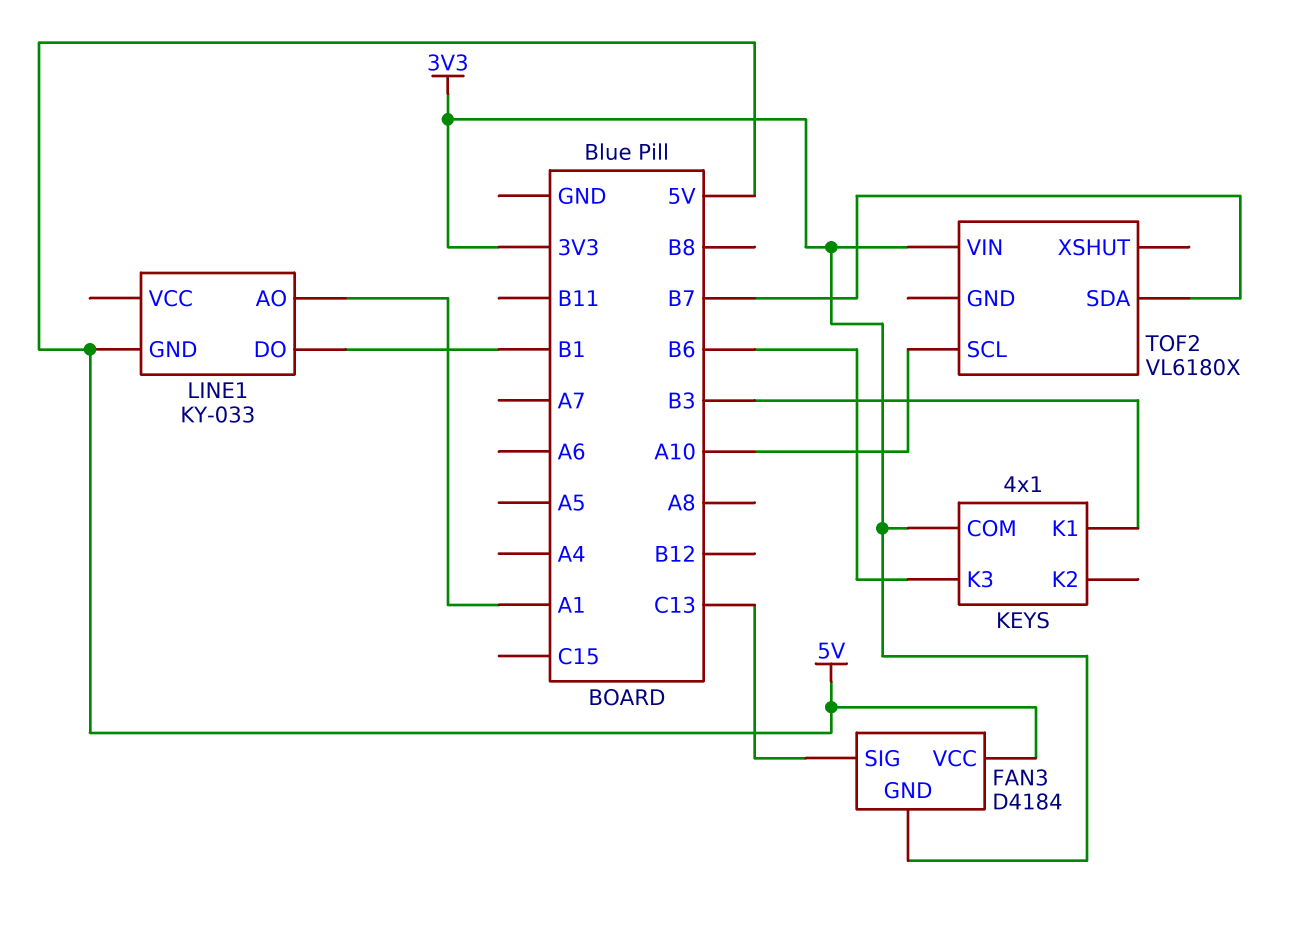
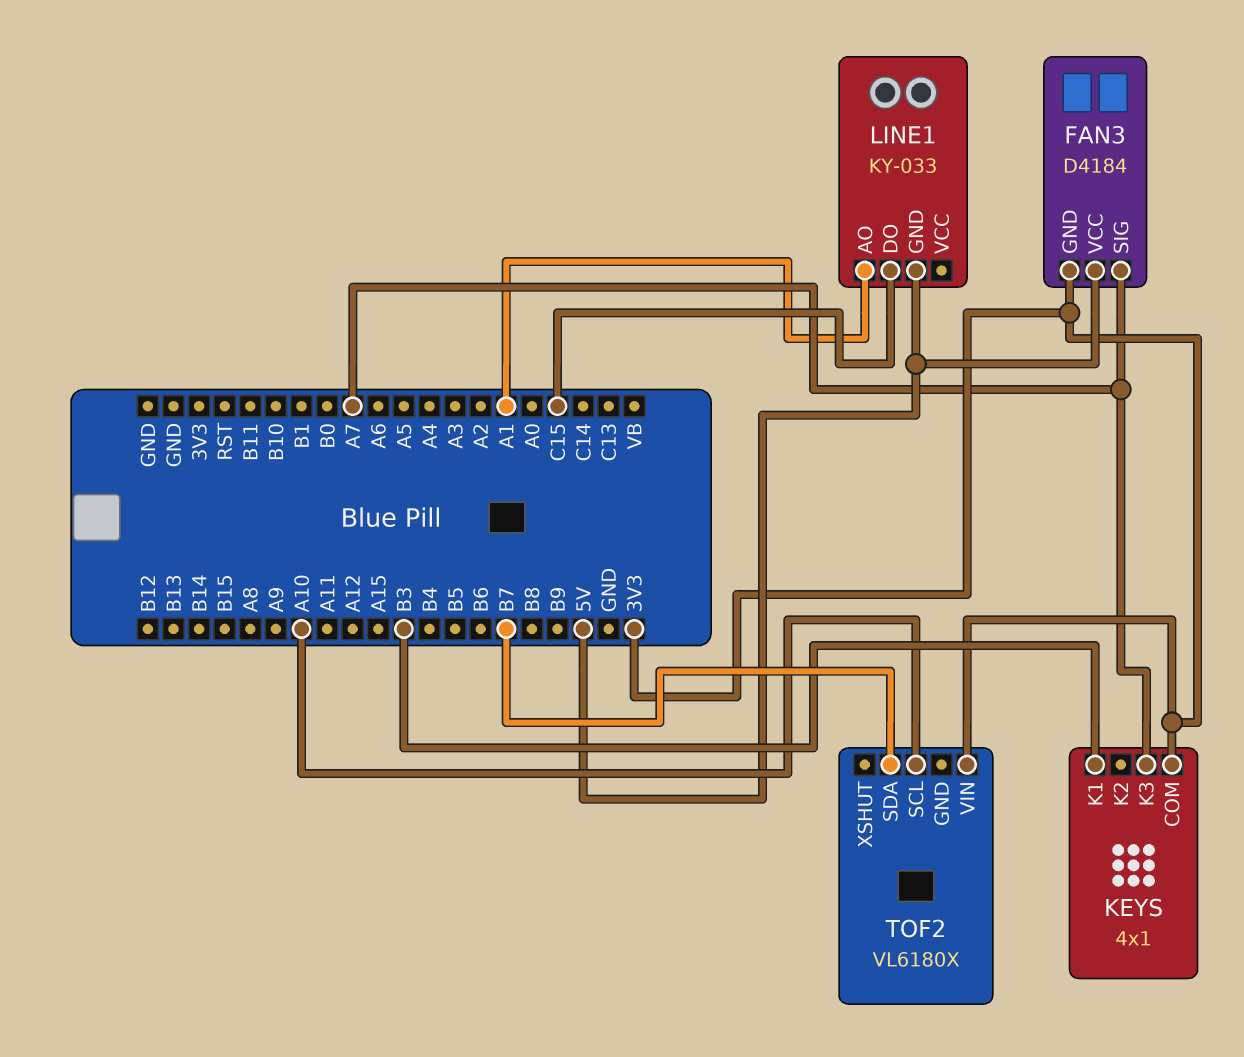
FAN3 pin SIG: C13 -> A7
KEYS pin K3: B6 -> A7
LINE1 pin DO: B1 -> C15

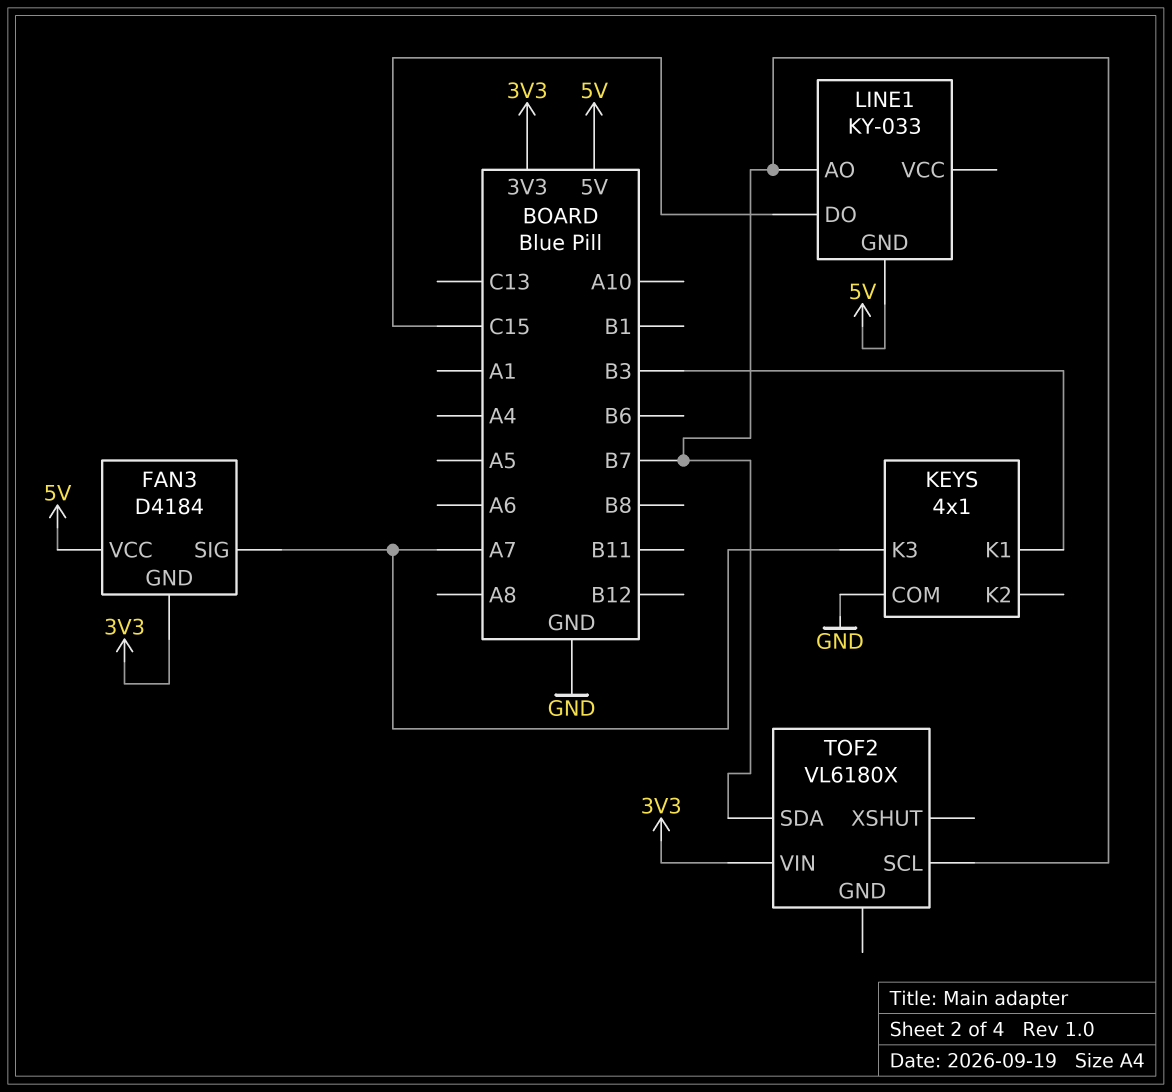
KEYS pin COM: 3V3 -> GND
LINE1 pin AO: A1 -> B7
TOF2 pin SCL: A10 -> B7

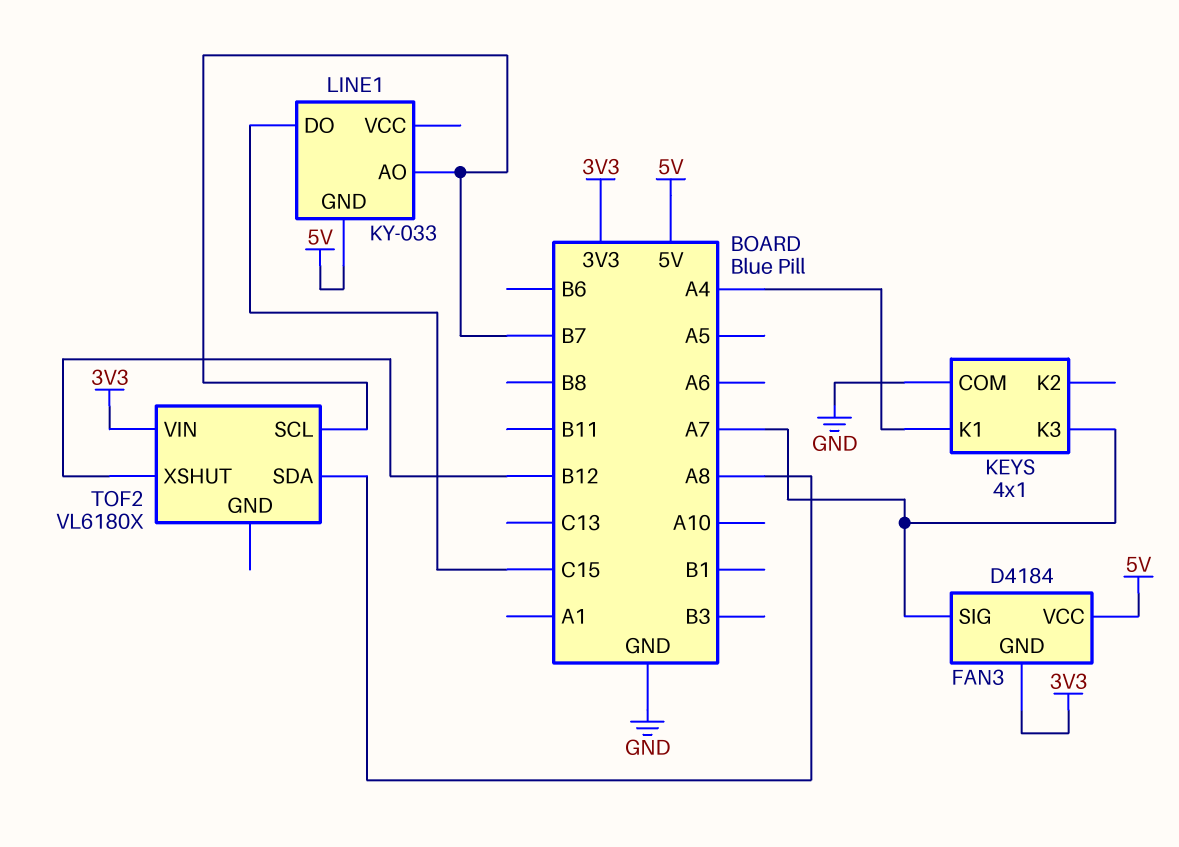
KEYS pin K1: B3 -> A4
TOF2 pin SDA: B7 -> A8
TOF2 pin XSHUT: none -> B12

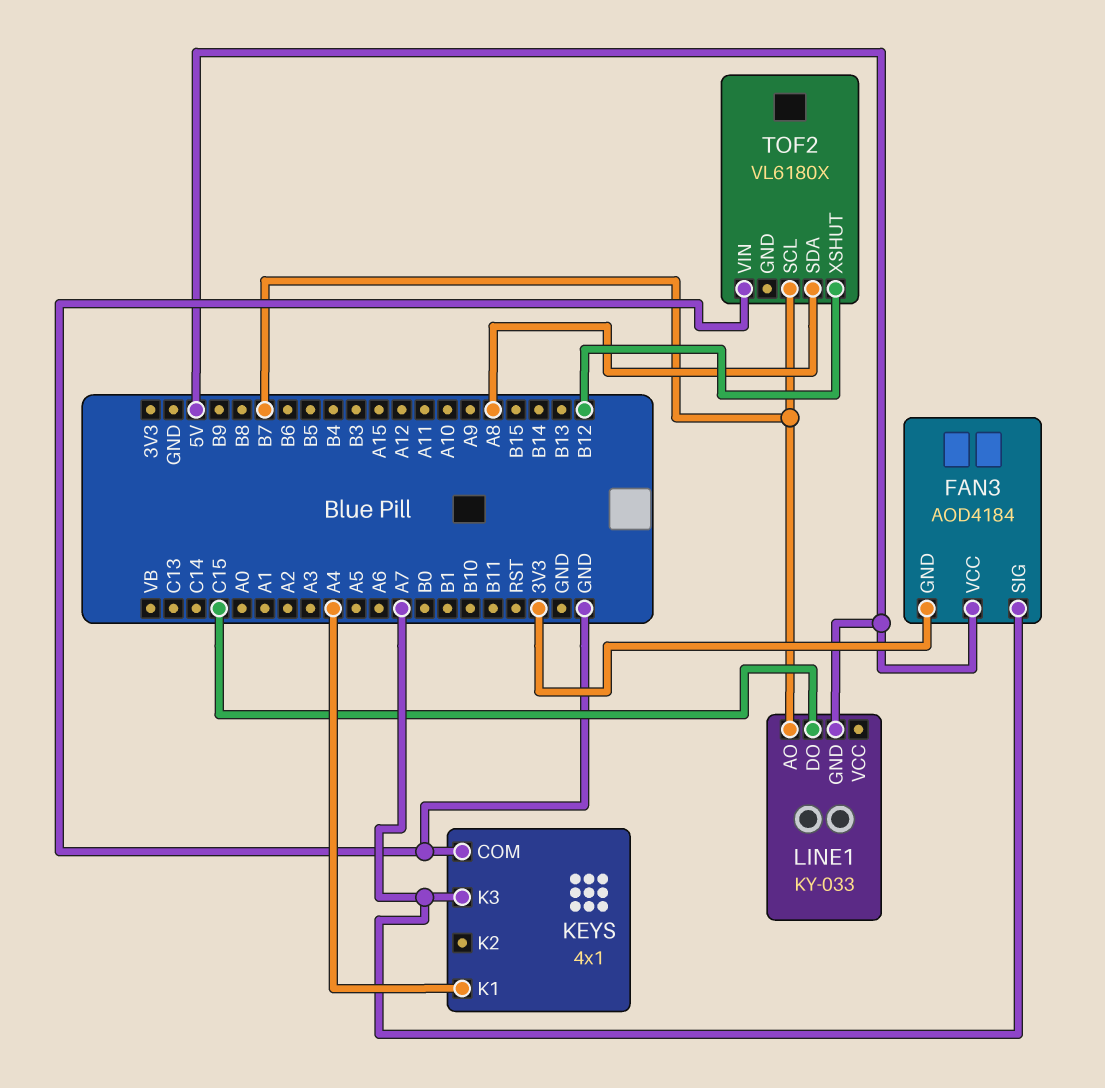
FAN3: D4184 -> AOD4184
TOF2 pin VIN: 3V3 -> GND

